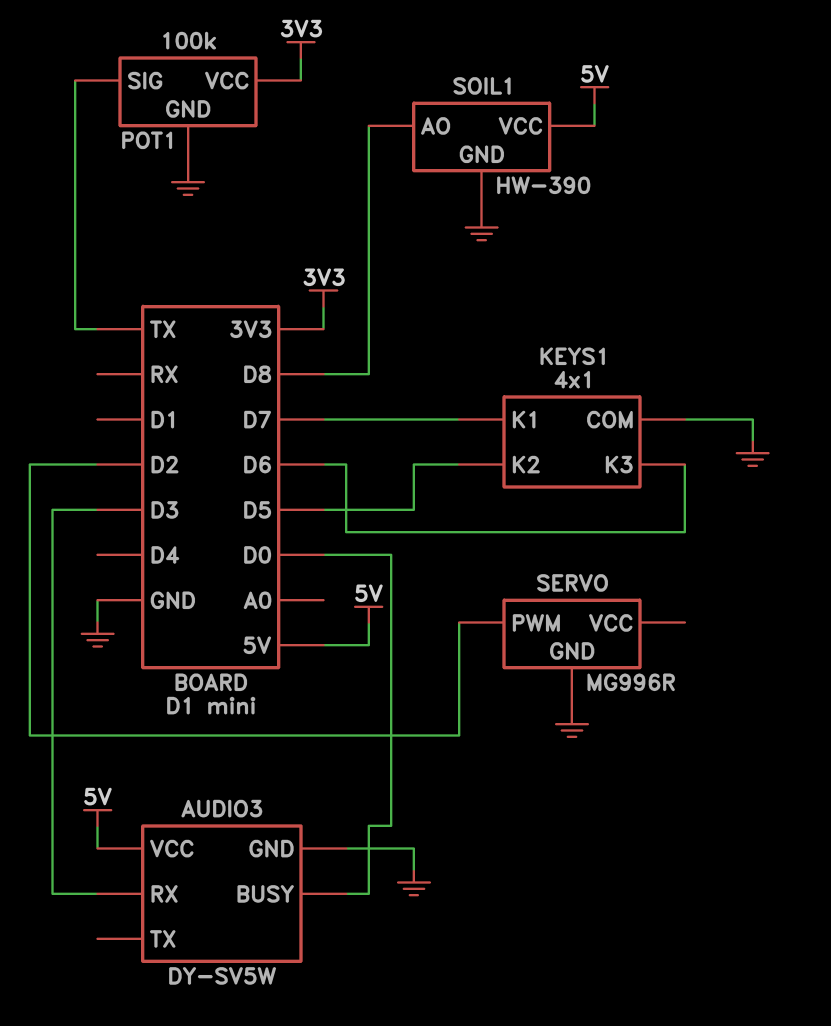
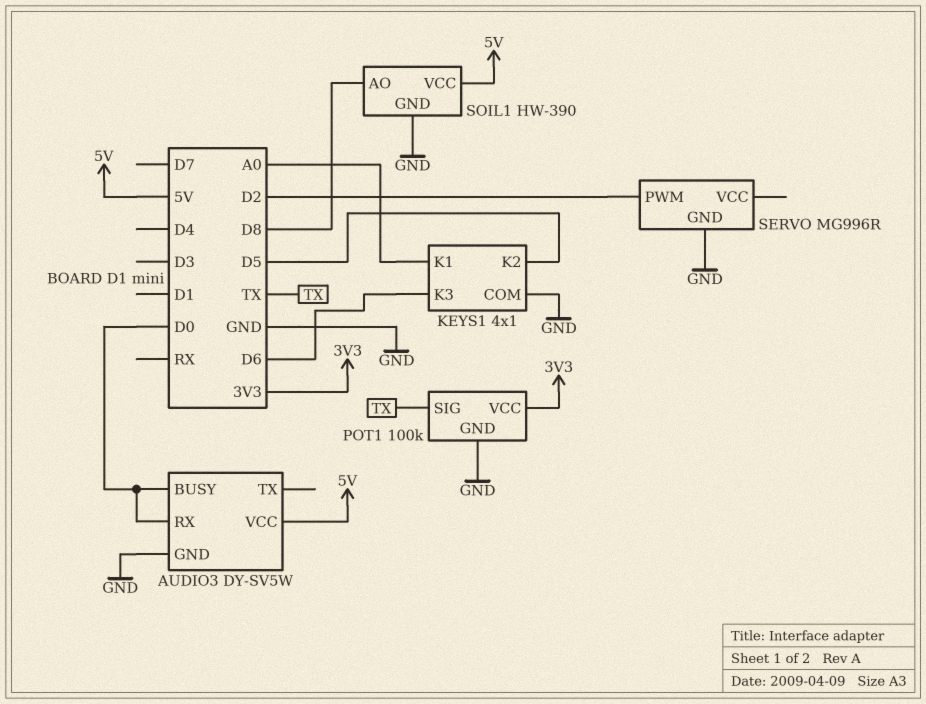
AUDIO3 pin RX: D3 -> D0
KEYS1 pin K1: D7 -> A0

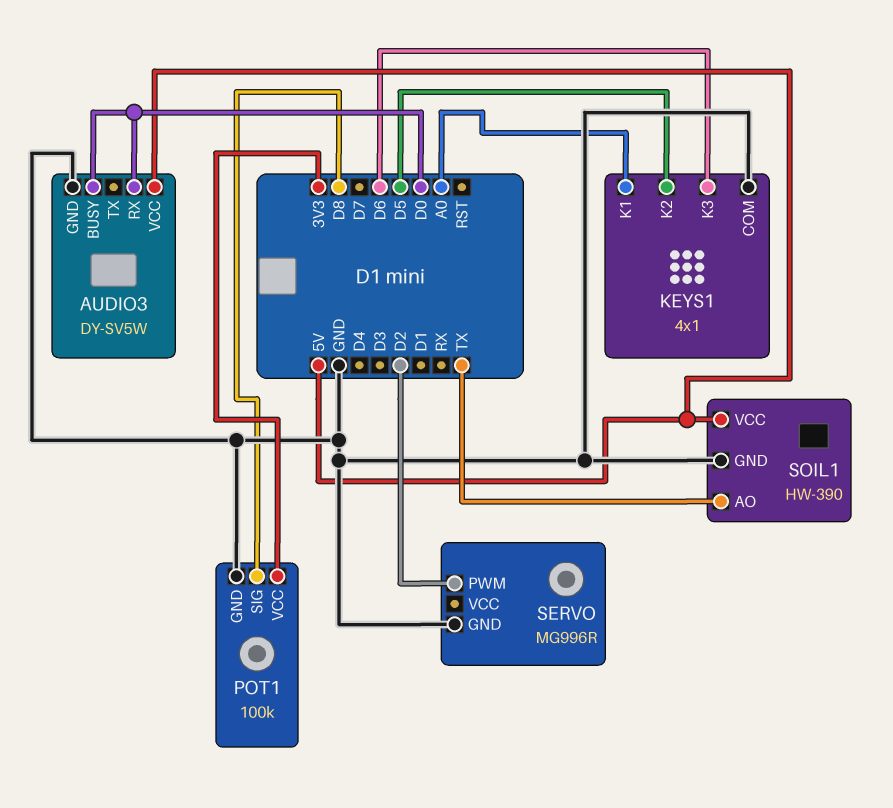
POT1 pin SIG: TX -> D8
SOIL1 pin AO: D8 -> TX

